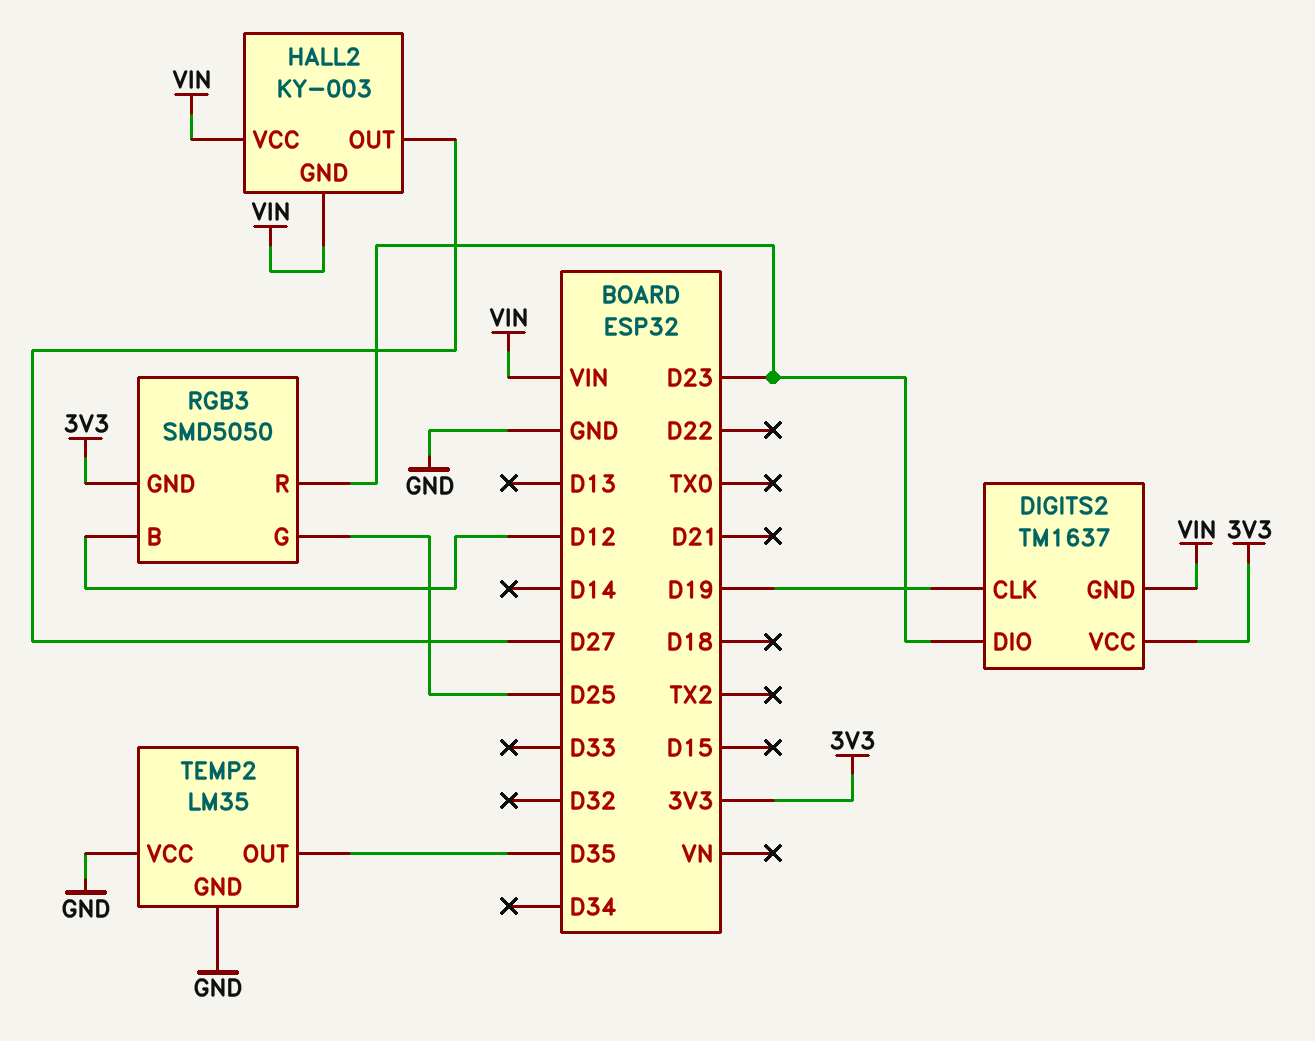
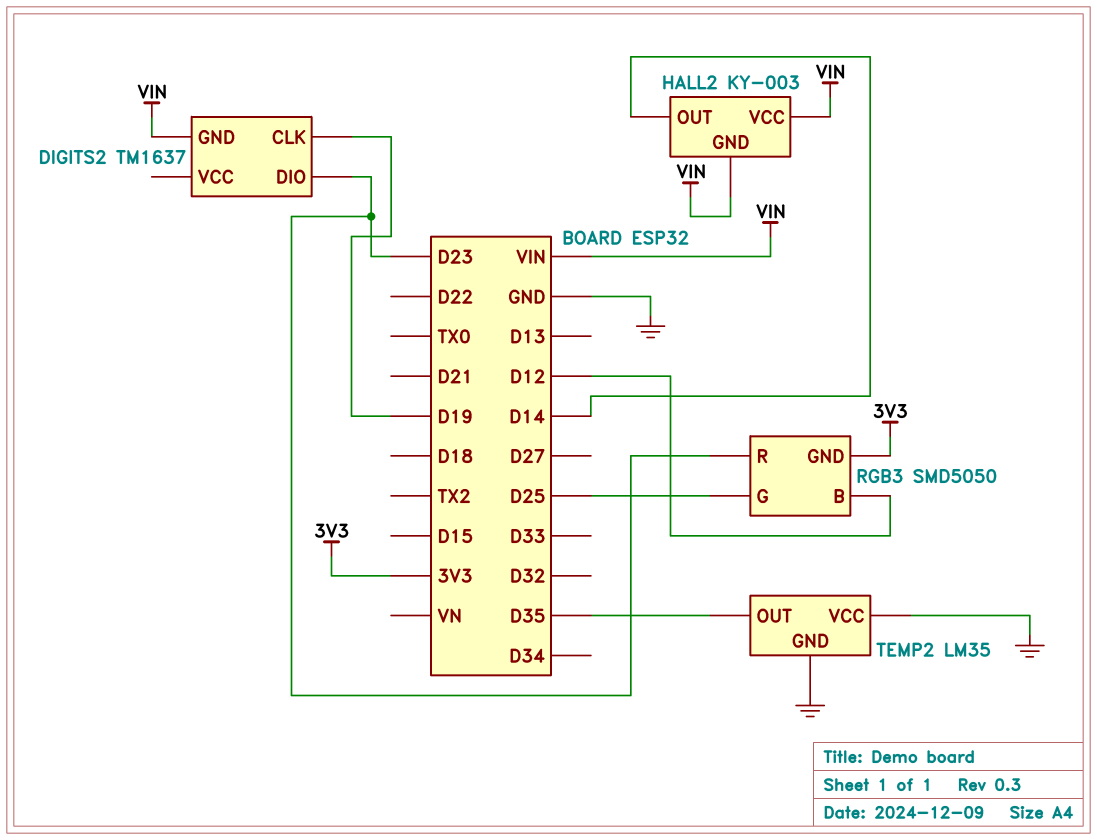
DIGITS2 pin VCC: 3V3 -> none
HALL2 pin OUT: D27 -> D14

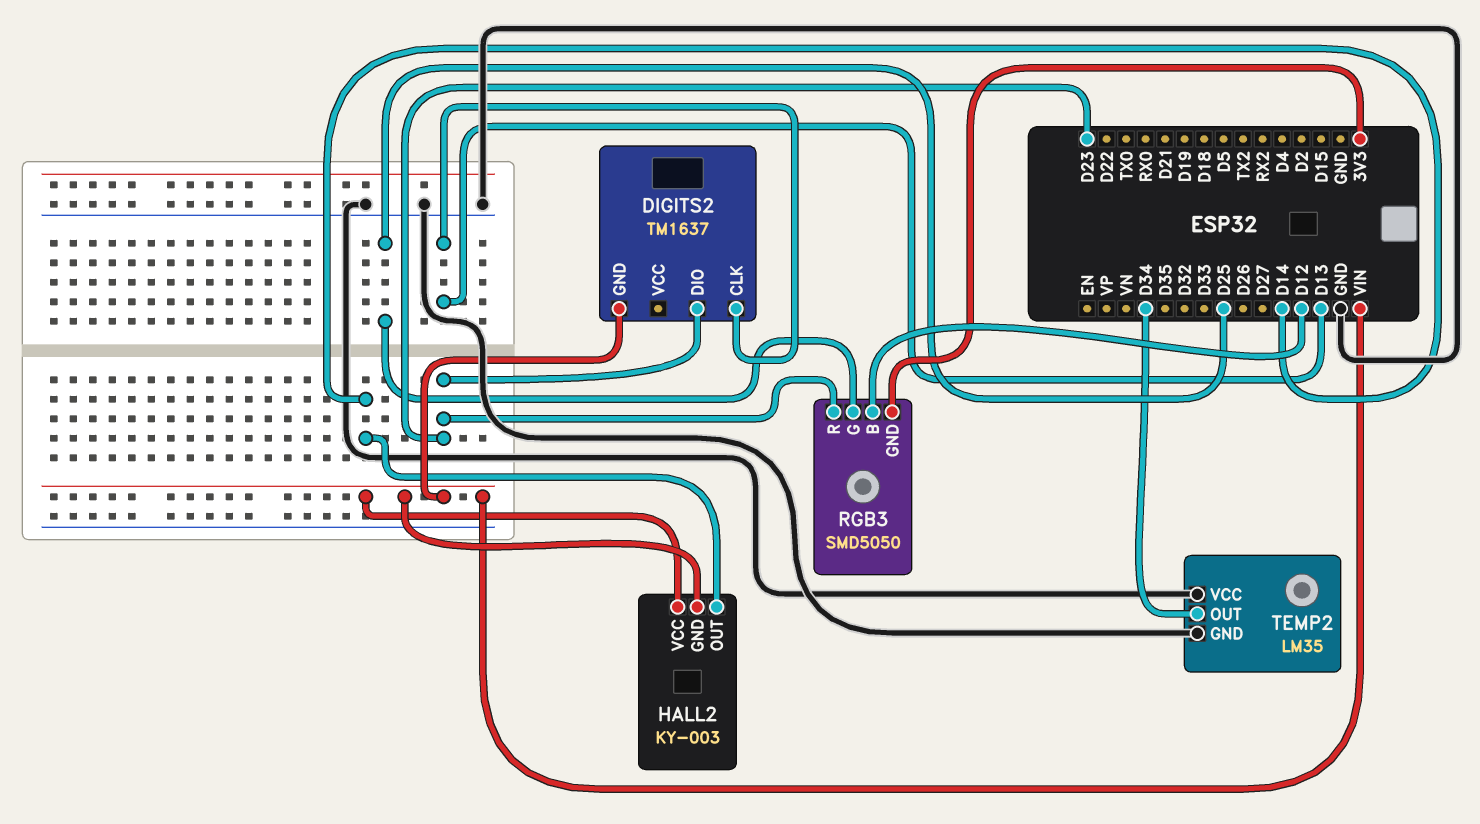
DIGITS2 pin CLK: D19 -> D13
TEMP2 pin OUT: D35 -> D34

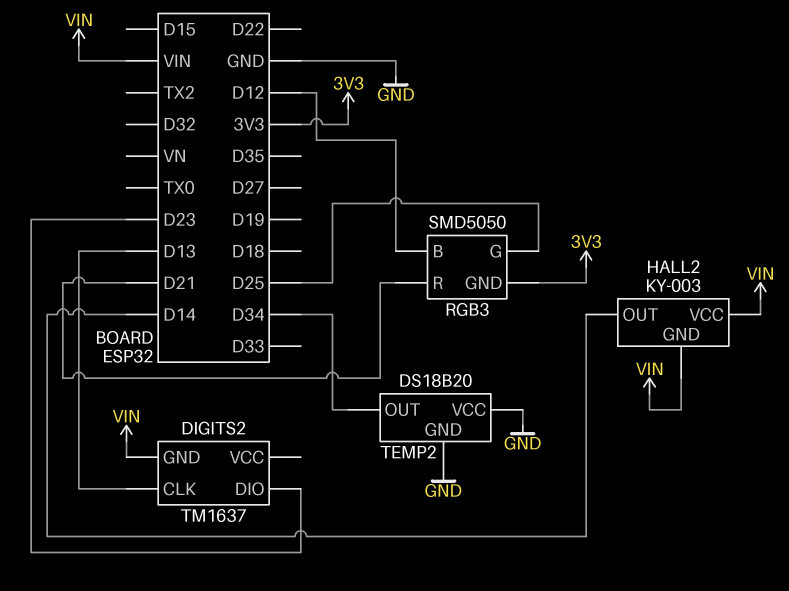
RGB3 pin R: D23 -> D21
TEMP2: LM35 -> DS18B20

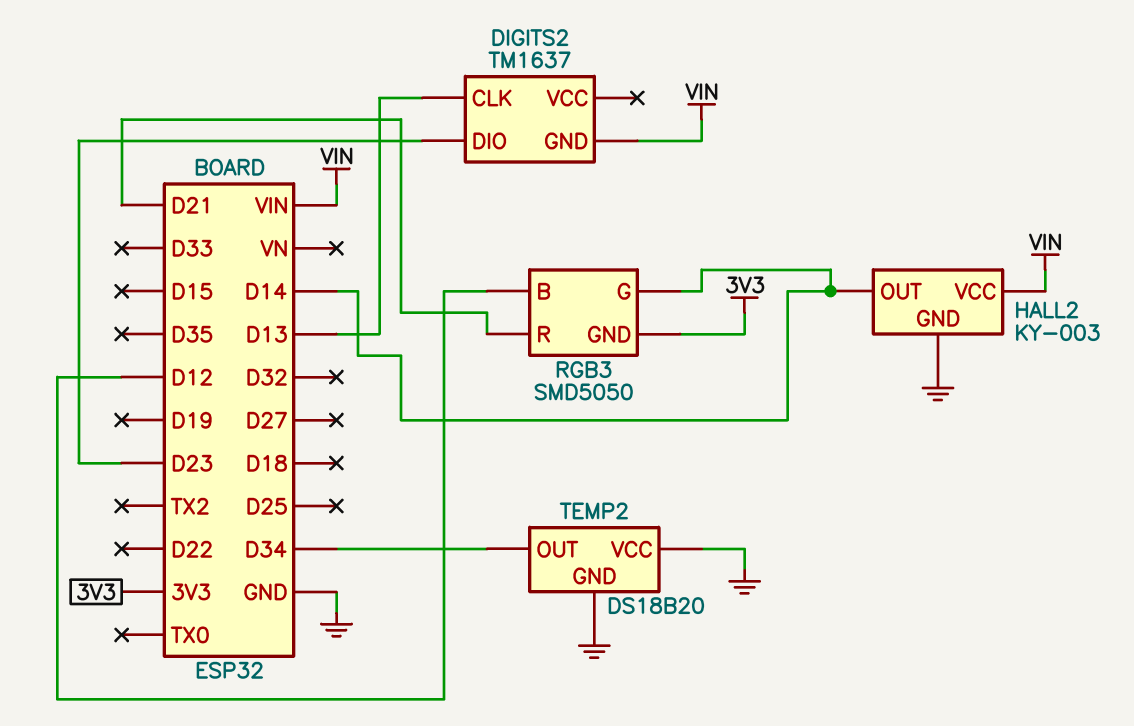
HALL2 pin GND: VIN -> GND
RGB3 pin G: D25 -> D14

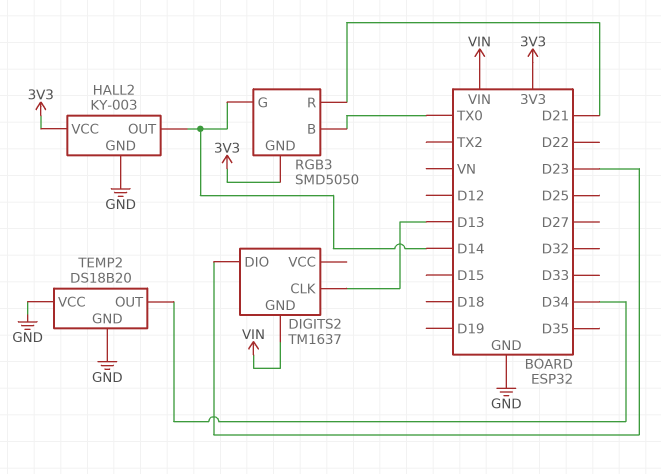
HALL2 pin VCC: VIN -> 3V3
RGB3 pin B: D12 -> TX0

